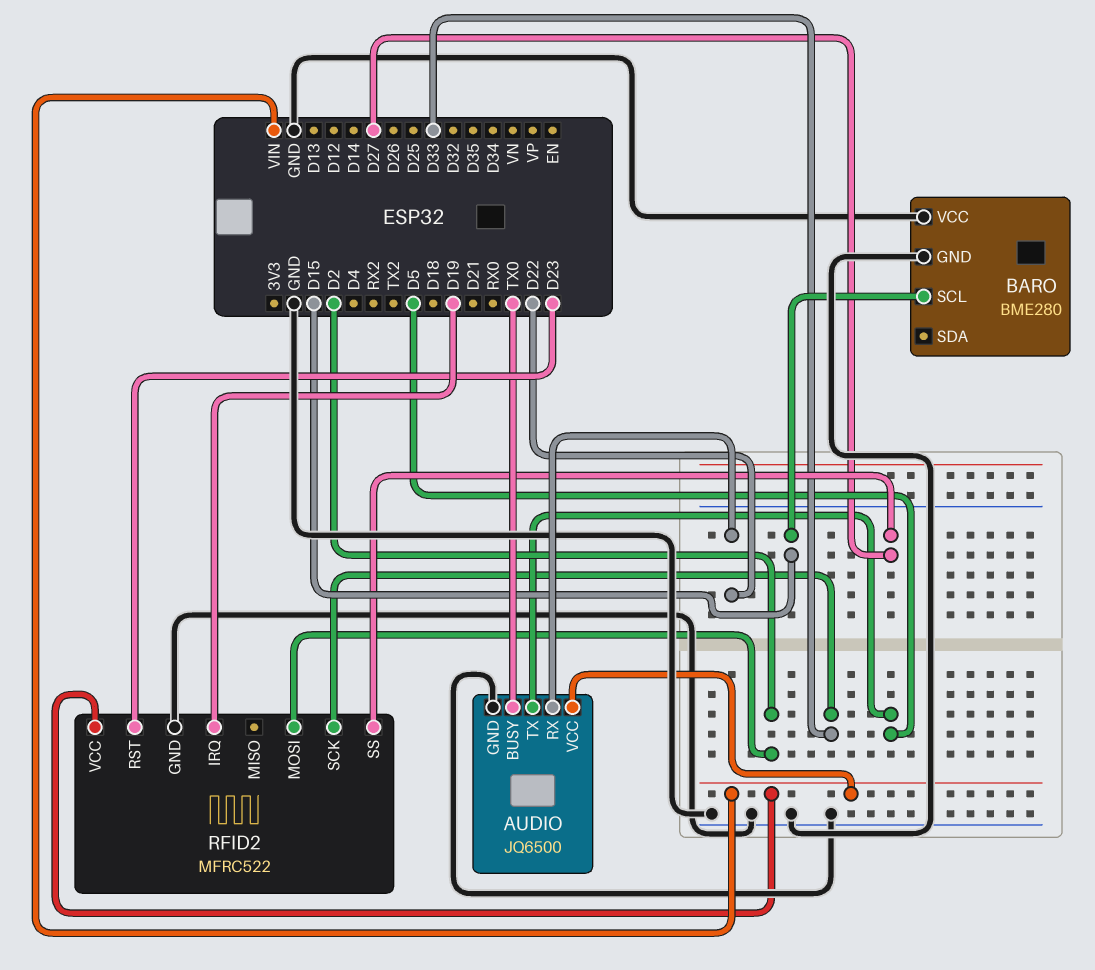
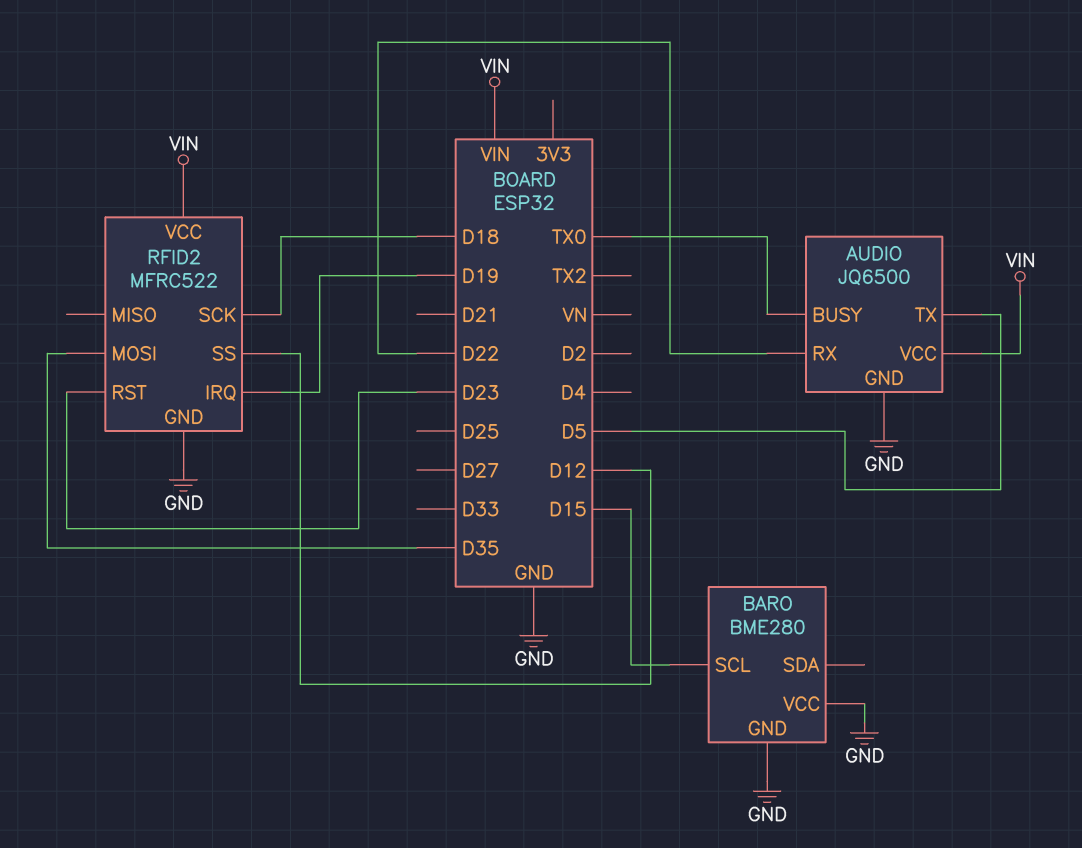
RFID2 pin MOSI: D2 -> D35
RFID2 pin SCK: D33 -> D18
RFID2 pin SS: D27 -> D12

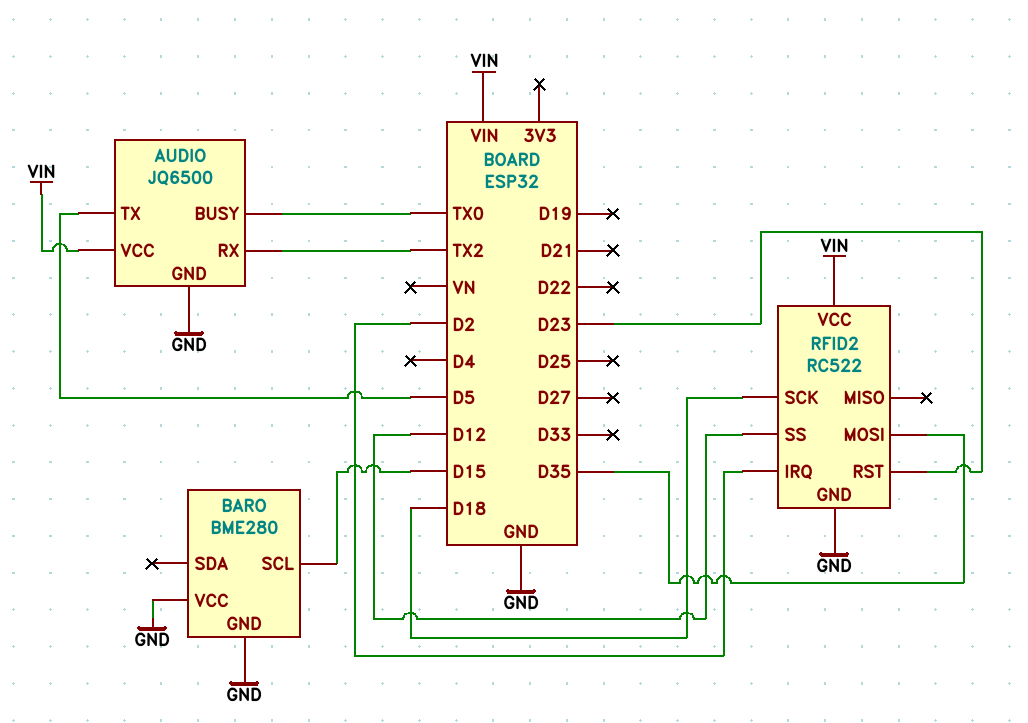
AUDIO pin RX: D22 -> TX2
RFID2: MFRC522 -> RC522
RFID2 pin IRQ: D19 -> D2

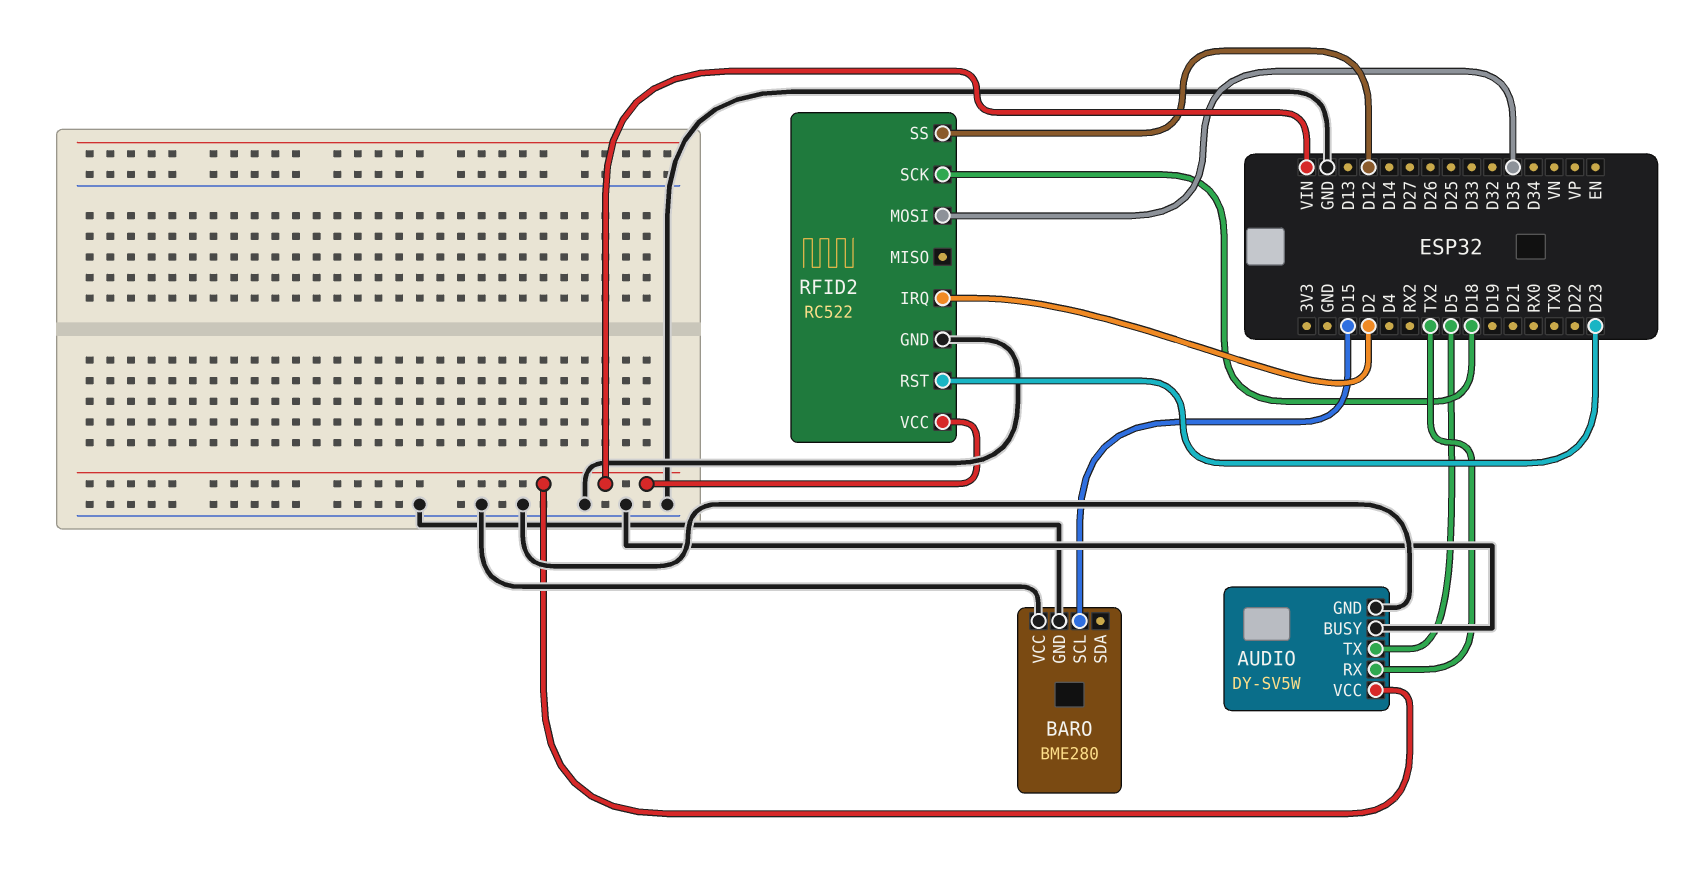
AUDIO: JQ6500 -> DY-SV5W
AUDIO pin BUSY: TX0 -> GND

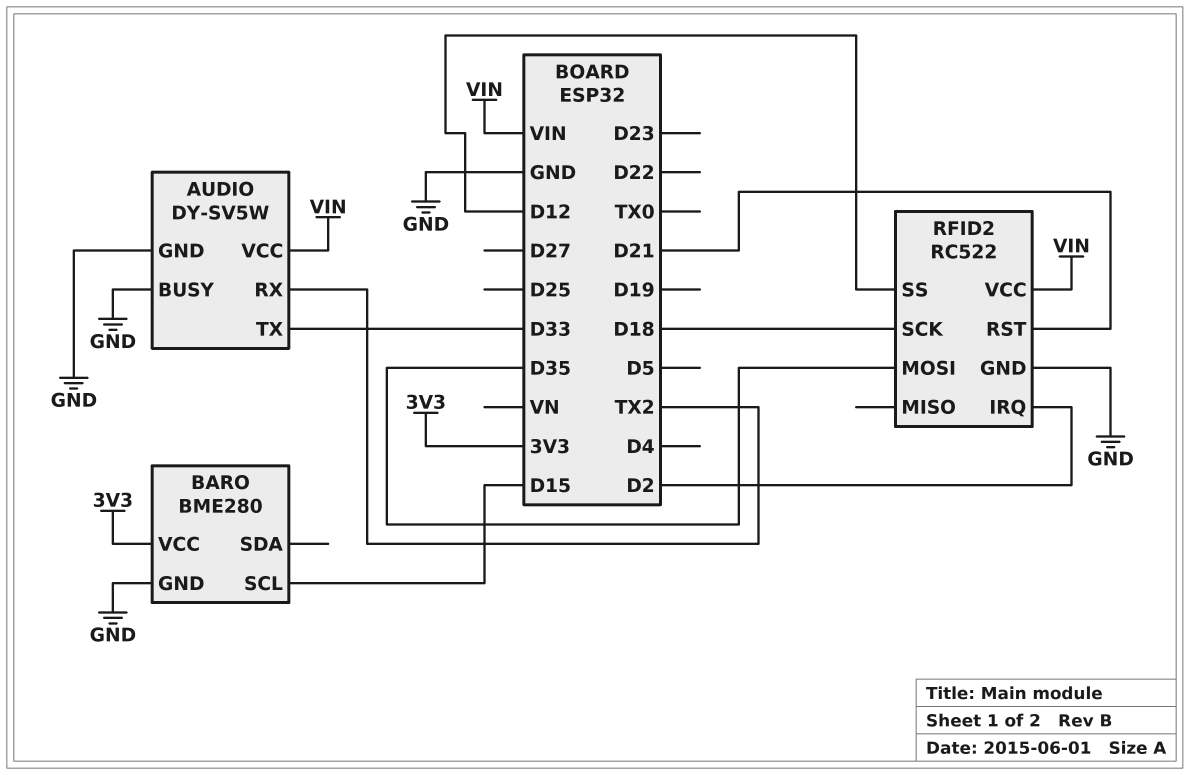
AUDIO pin TX: D5 -> D33
BARO pin VCC: GND -> 3V3
RFID2 pin RST: D23 -> D21

